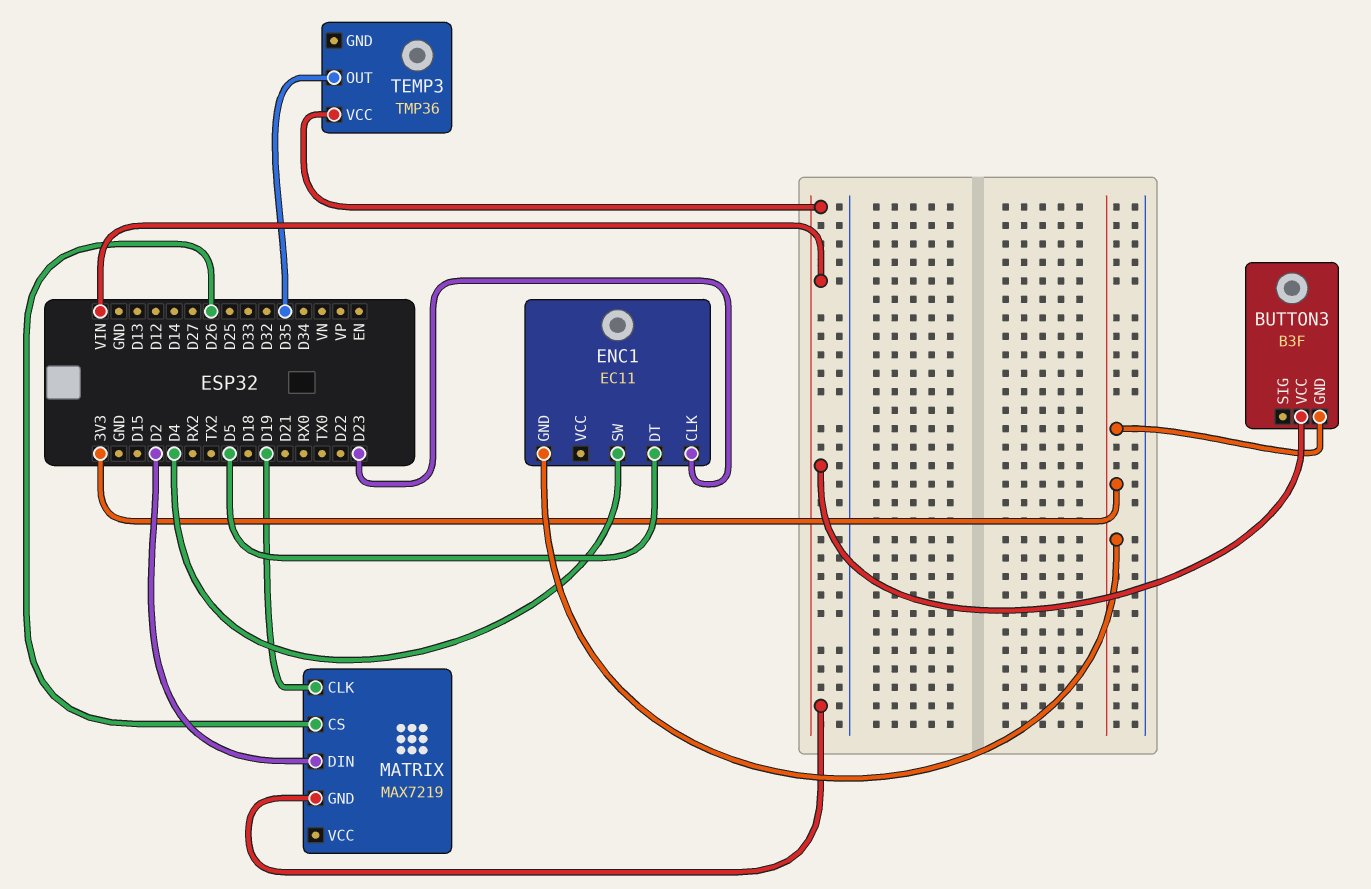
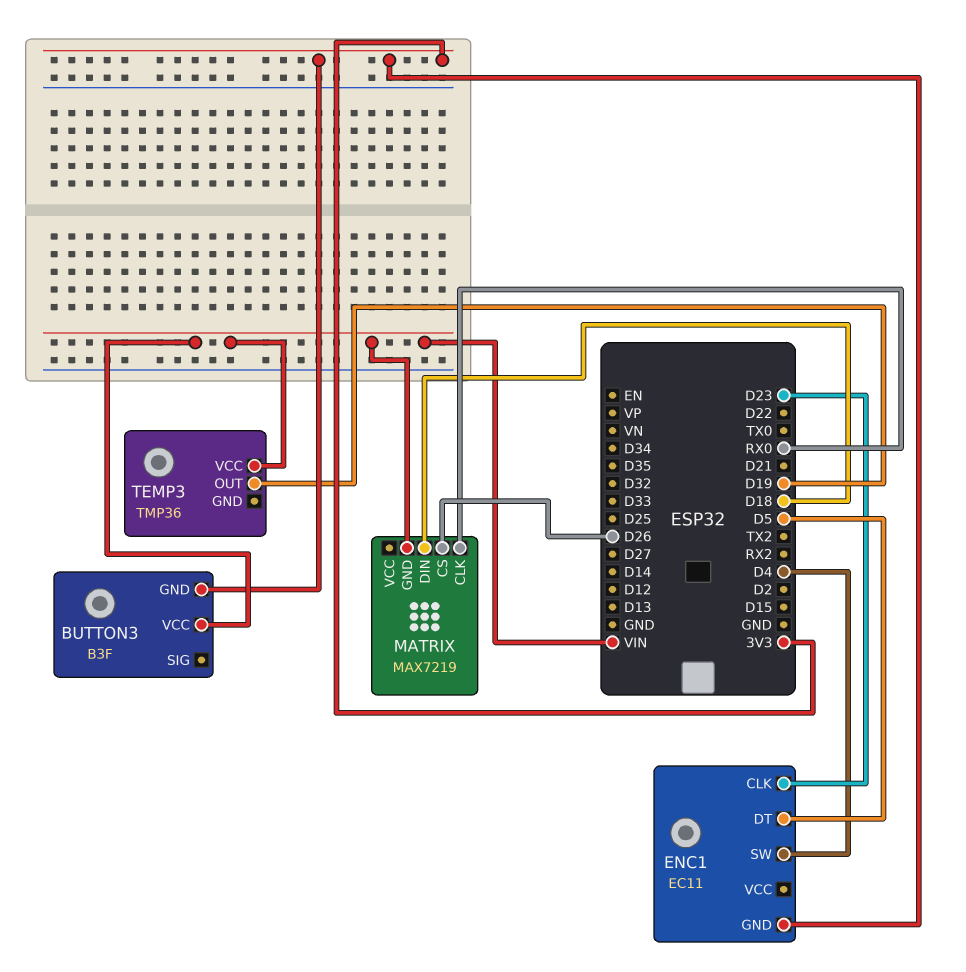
MATRIX pin CLK: D19 -> RX0
MATRIX pin DIN: D2 -> D18
TEMP3 pin OUT: D35 -> D19

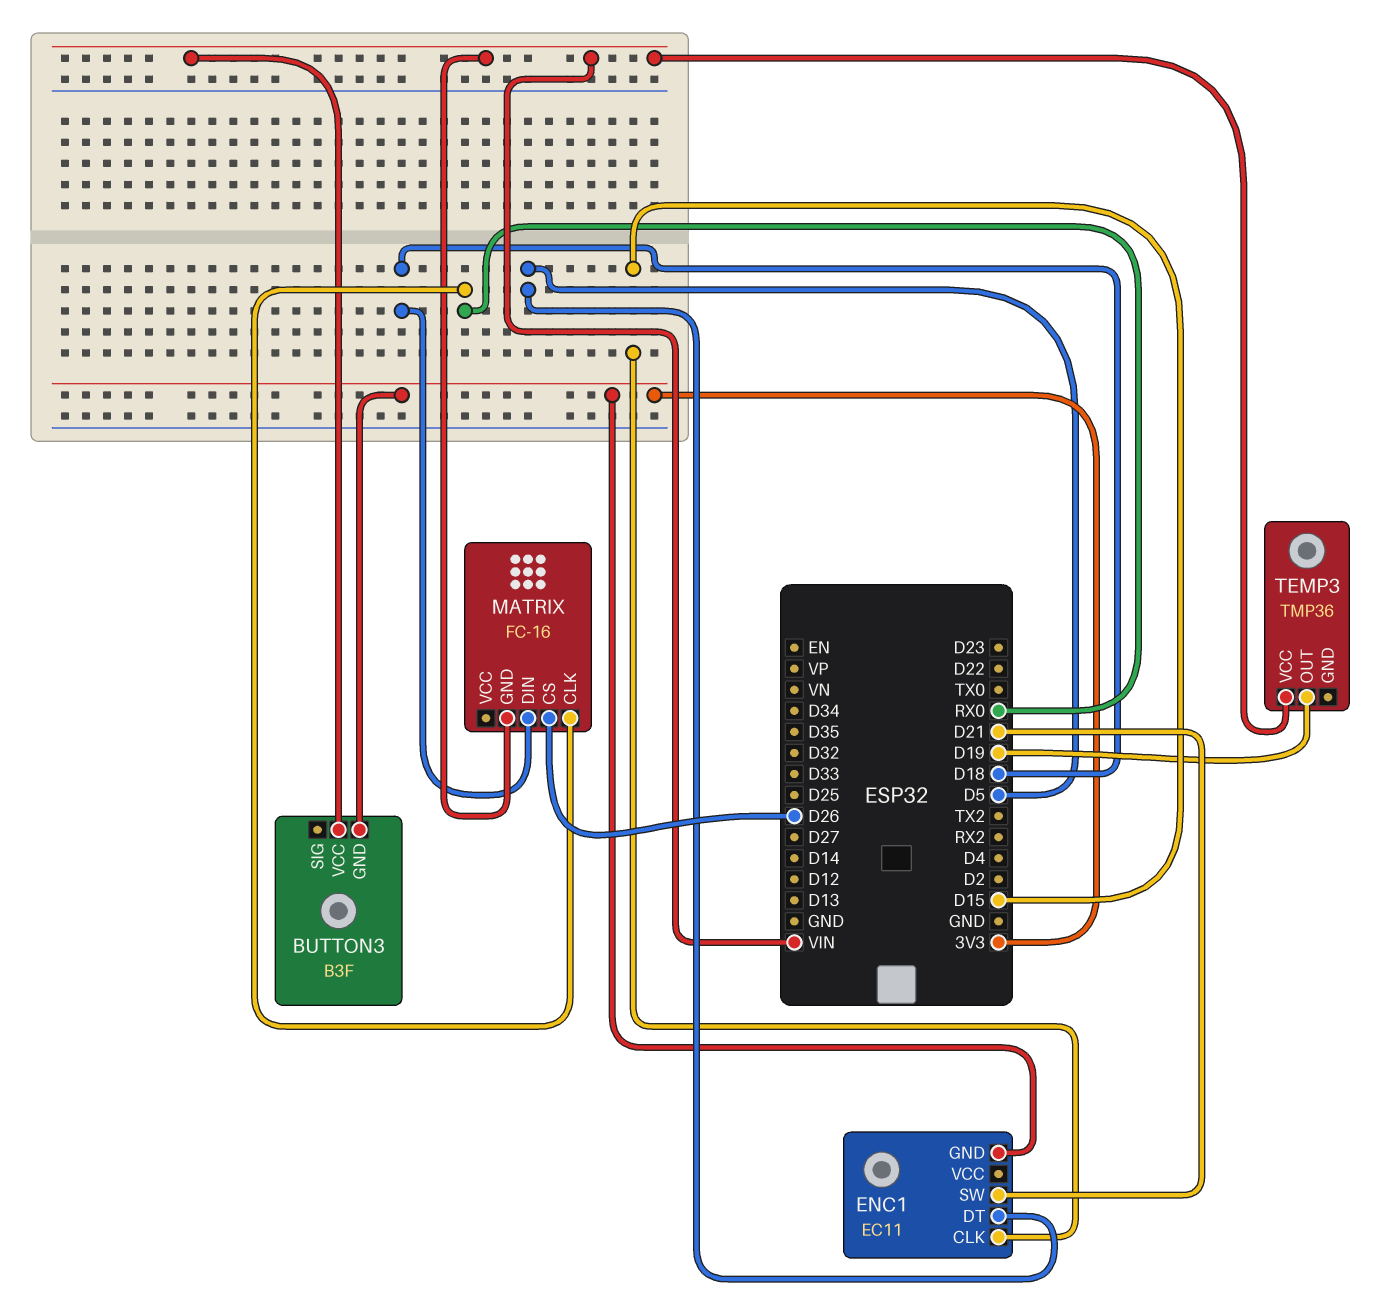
ENC1 pin CLK: D23 -> D15
ENC1 pin SW: D4 -> D21
MATRIX: MAX7219 -> FC-16

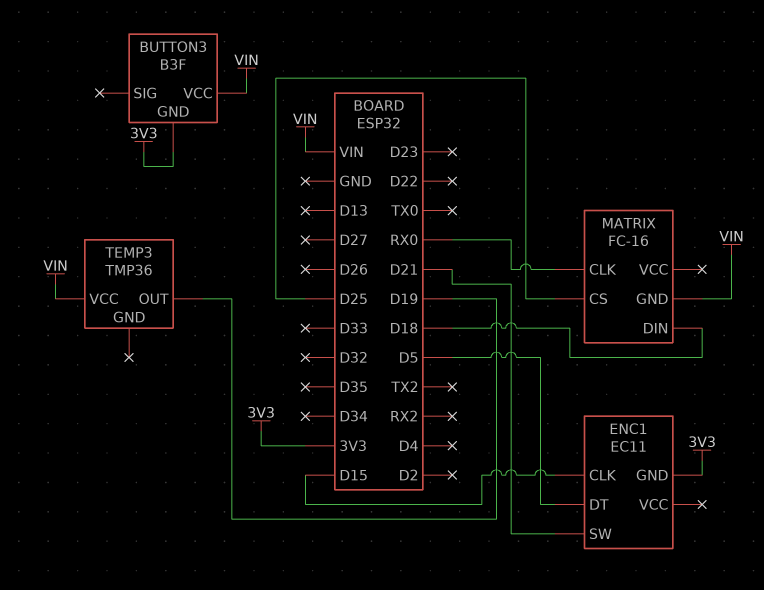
MATRIX pin CS: D26 -> D25

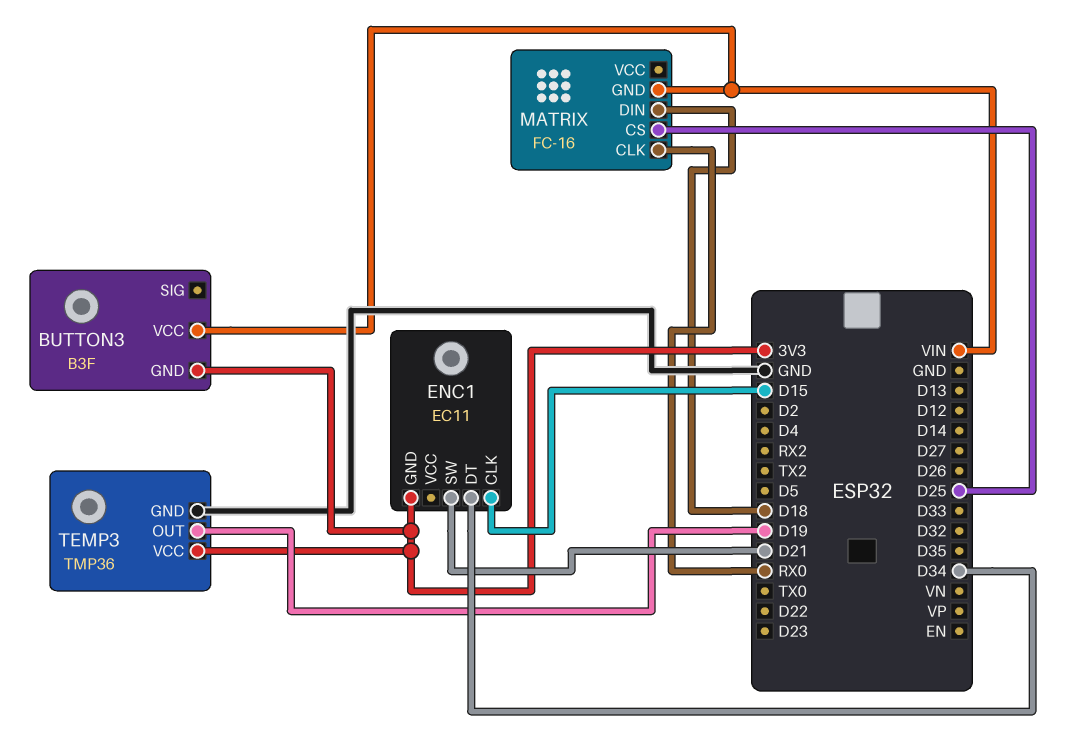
ENC1 pin DT: D5 -> D34
TEMP3 pin GND: none -> GND
TEMP3 pin VCC: VIN -> 3V3

